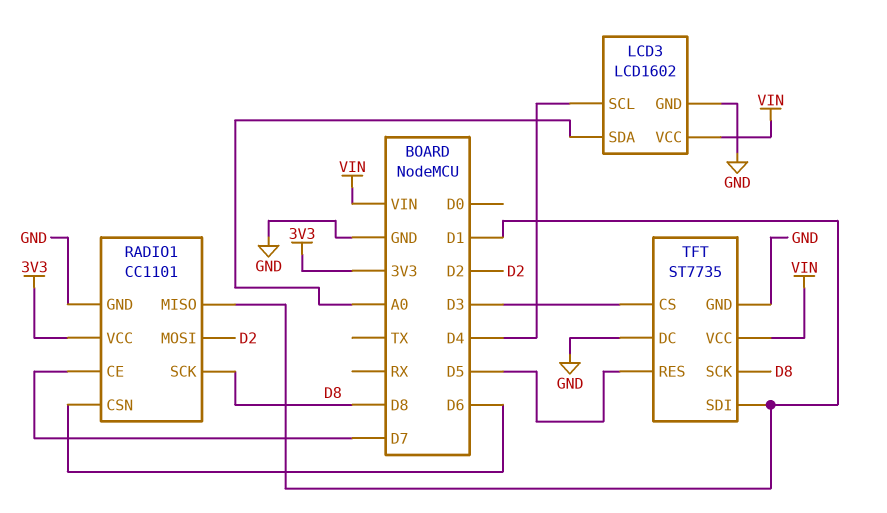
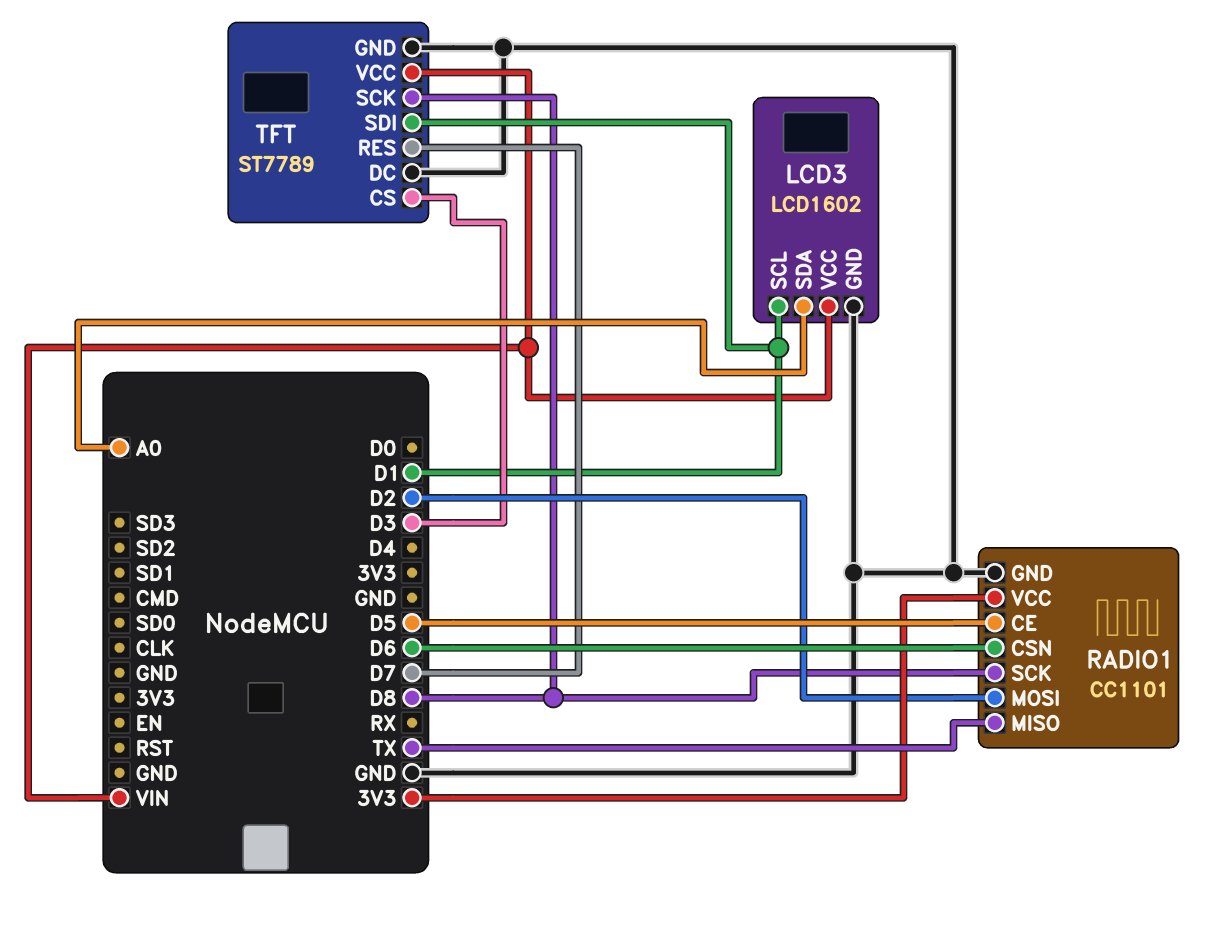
LCD3 pin SCL: D4 -> D1
RADIO1 pin CE: D7 -> D5
RADIO1 pin MISO: D1 -> TX
TFT: ST7735 -> ST7789
TFT pin RES: D5 -> D7

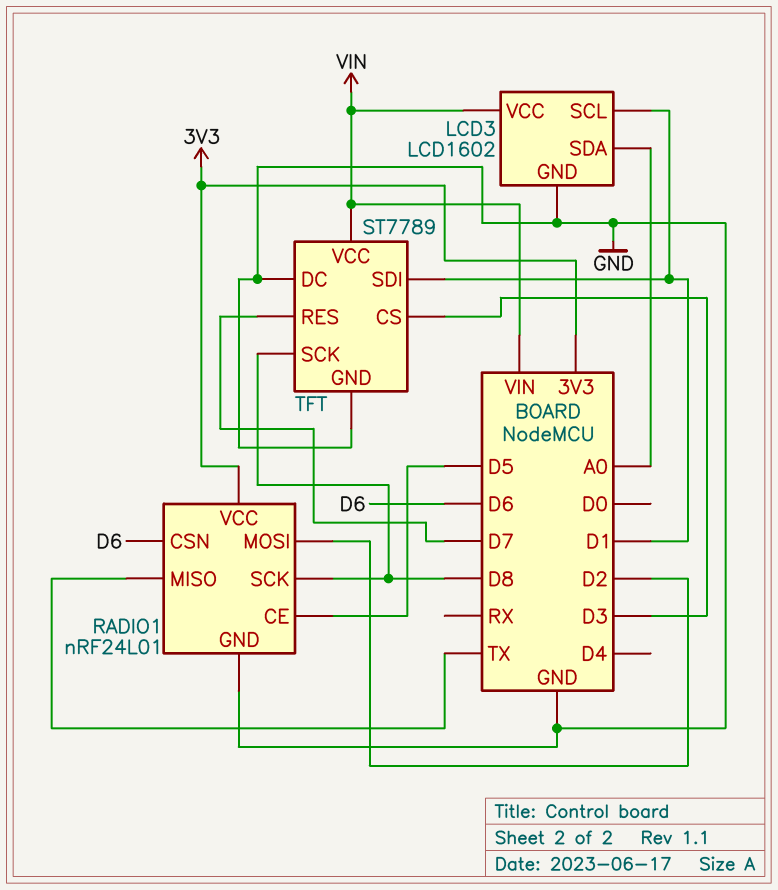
RADIO1: CC1101 -> nRF24L01

